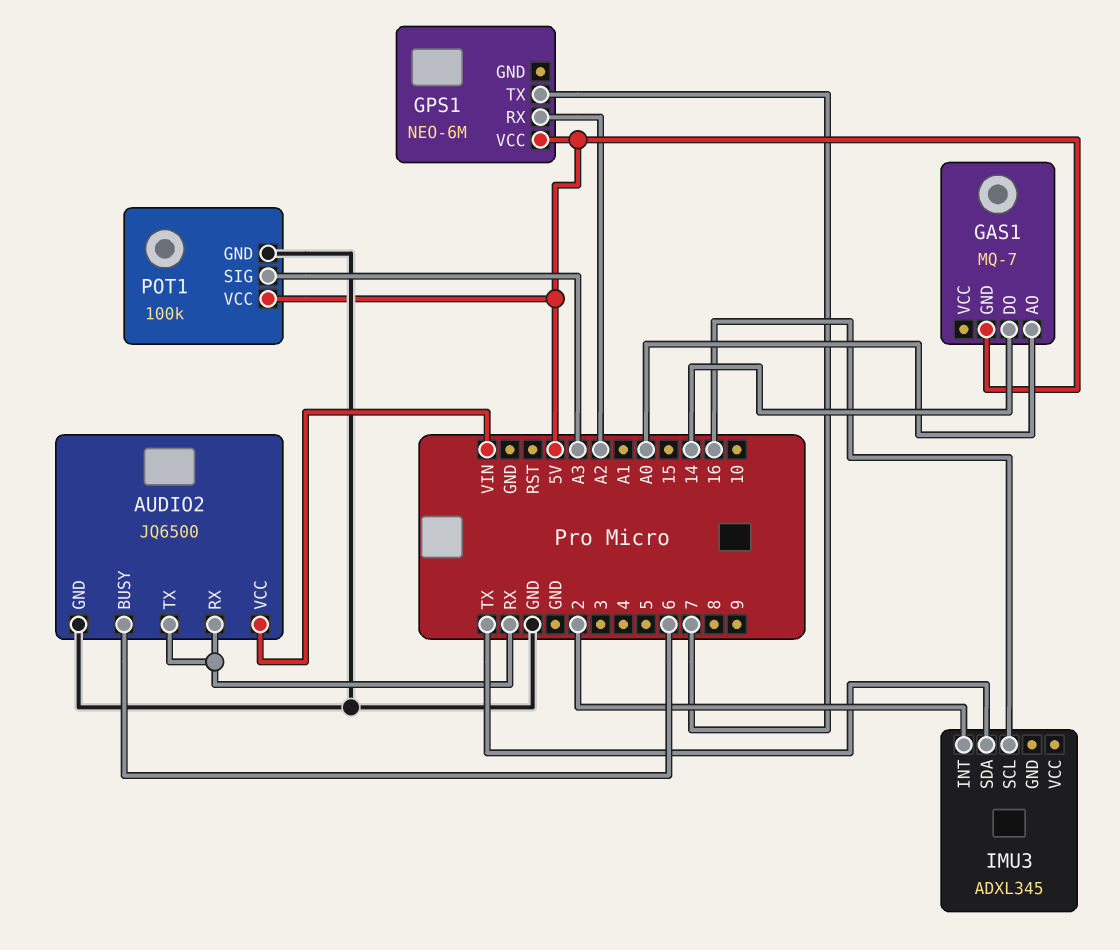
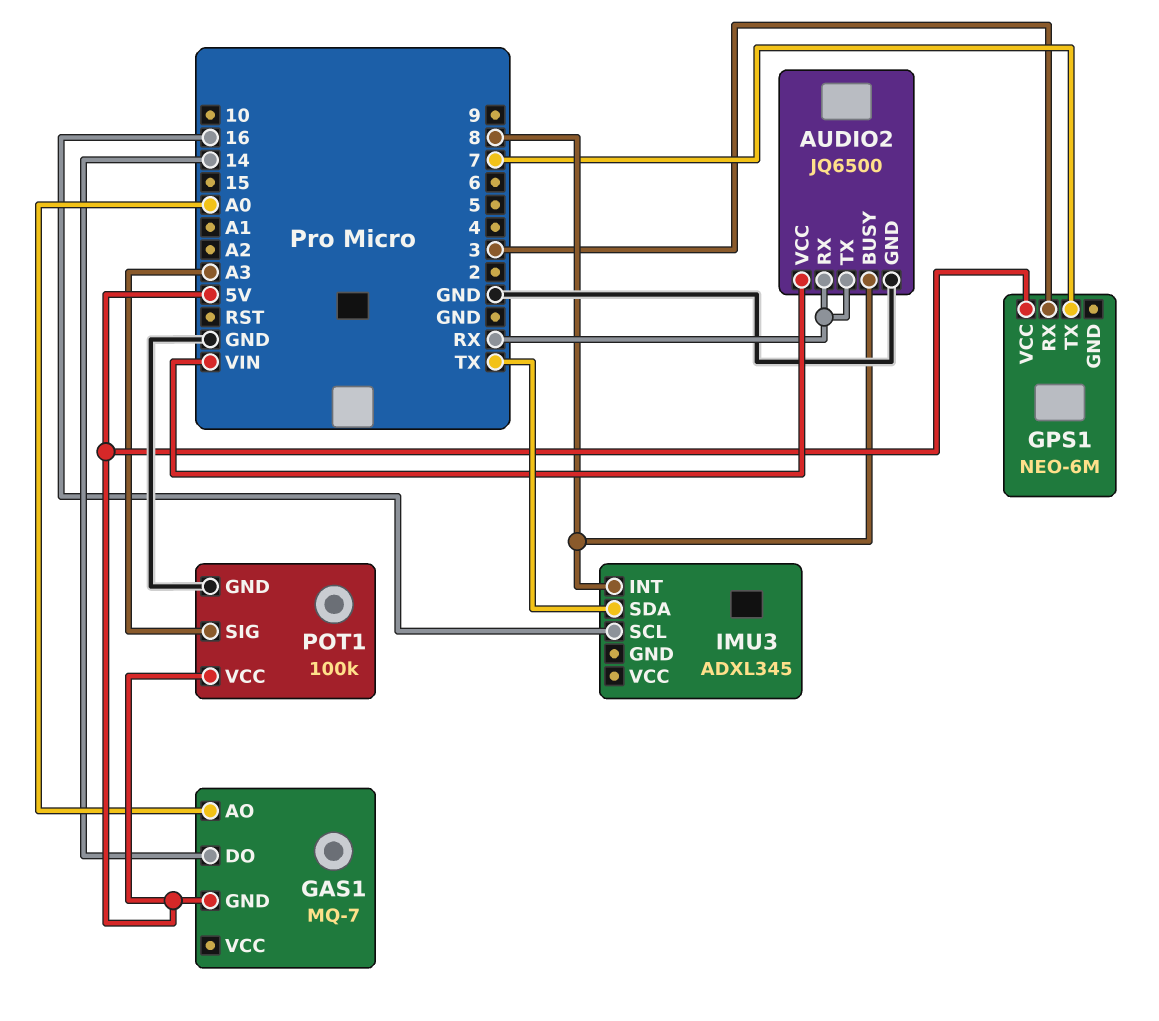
AUDIO2 pin BUSY: 6 -> 8
GPS1 pin RX: A2 -> 3
IMU3 pin INT: 2 -> 8

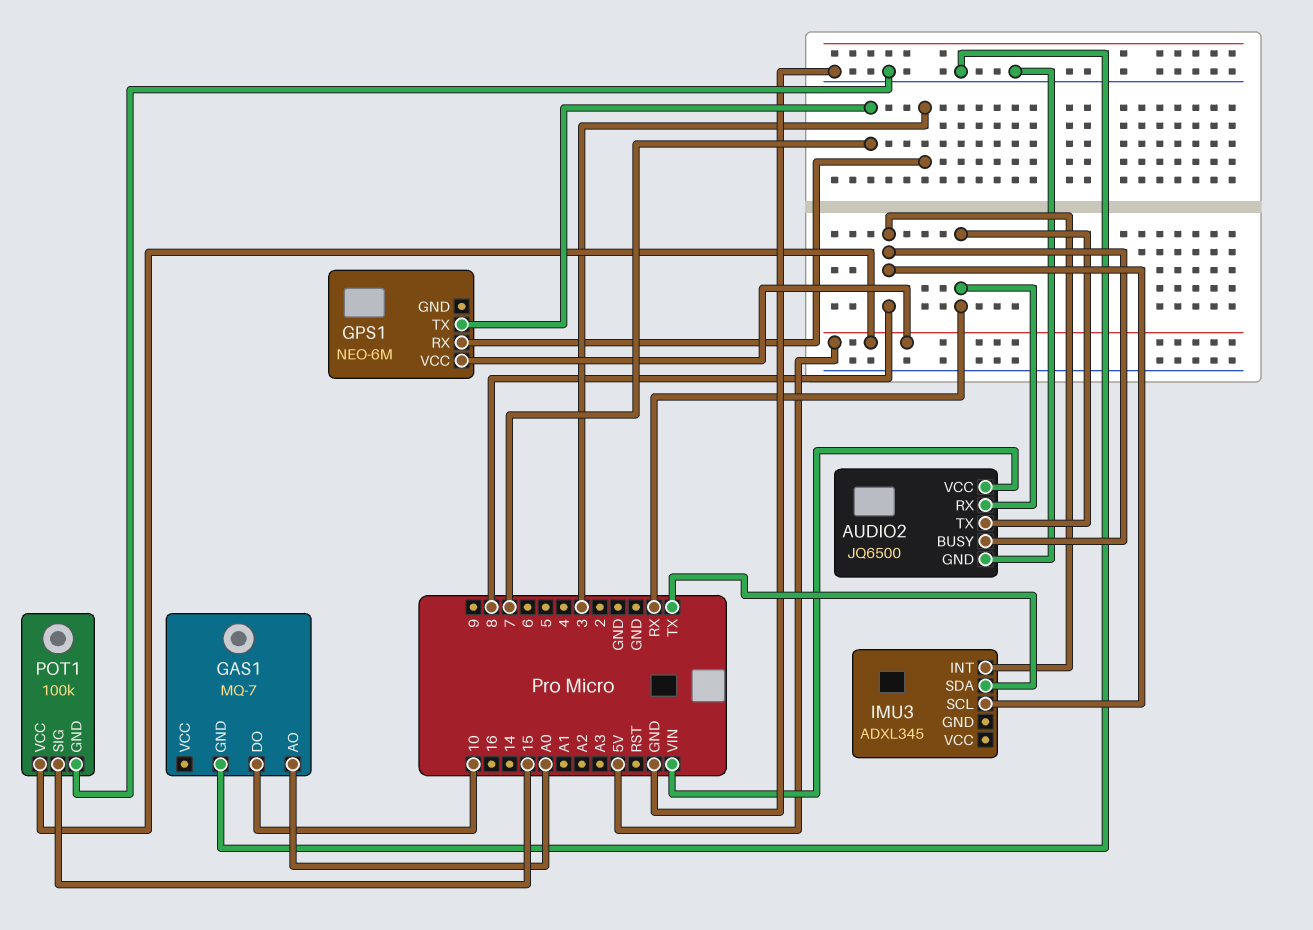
GAS1 pin DO: 14 -> 10
GAS1 pin GND: 5V -> GND
IMU3 pin SCL: 16 -> 8
POT1 pin SIG: A3 -> 15

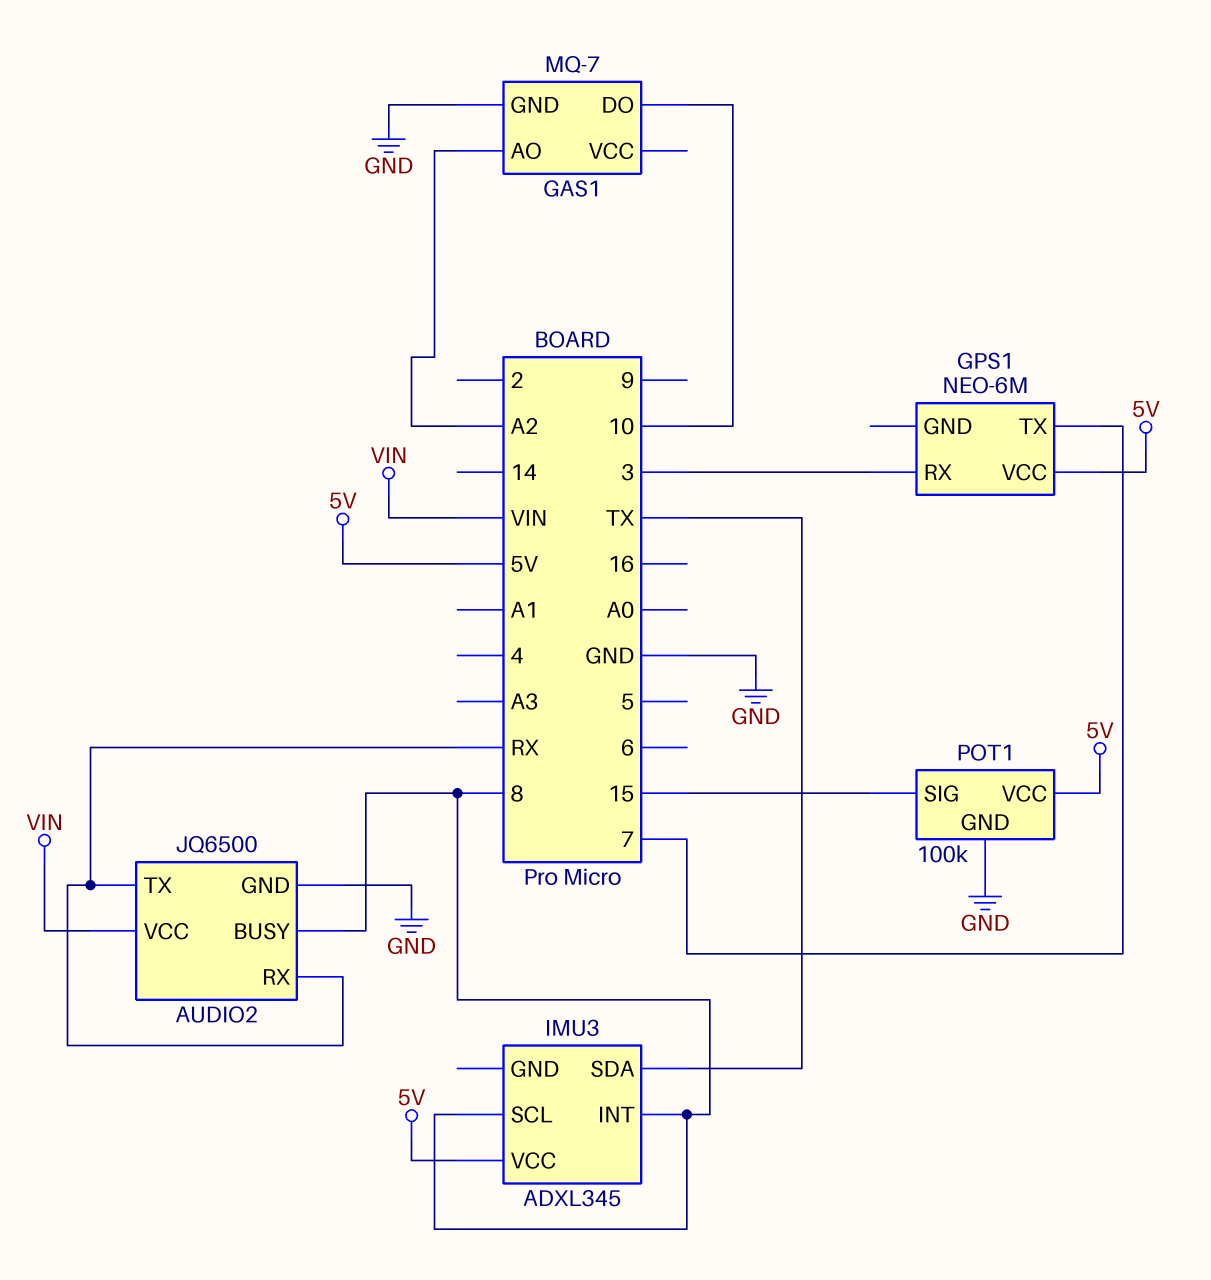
GAS1 pin AO: A0 -> A2
IMU3 pin VCC: none -> 5V

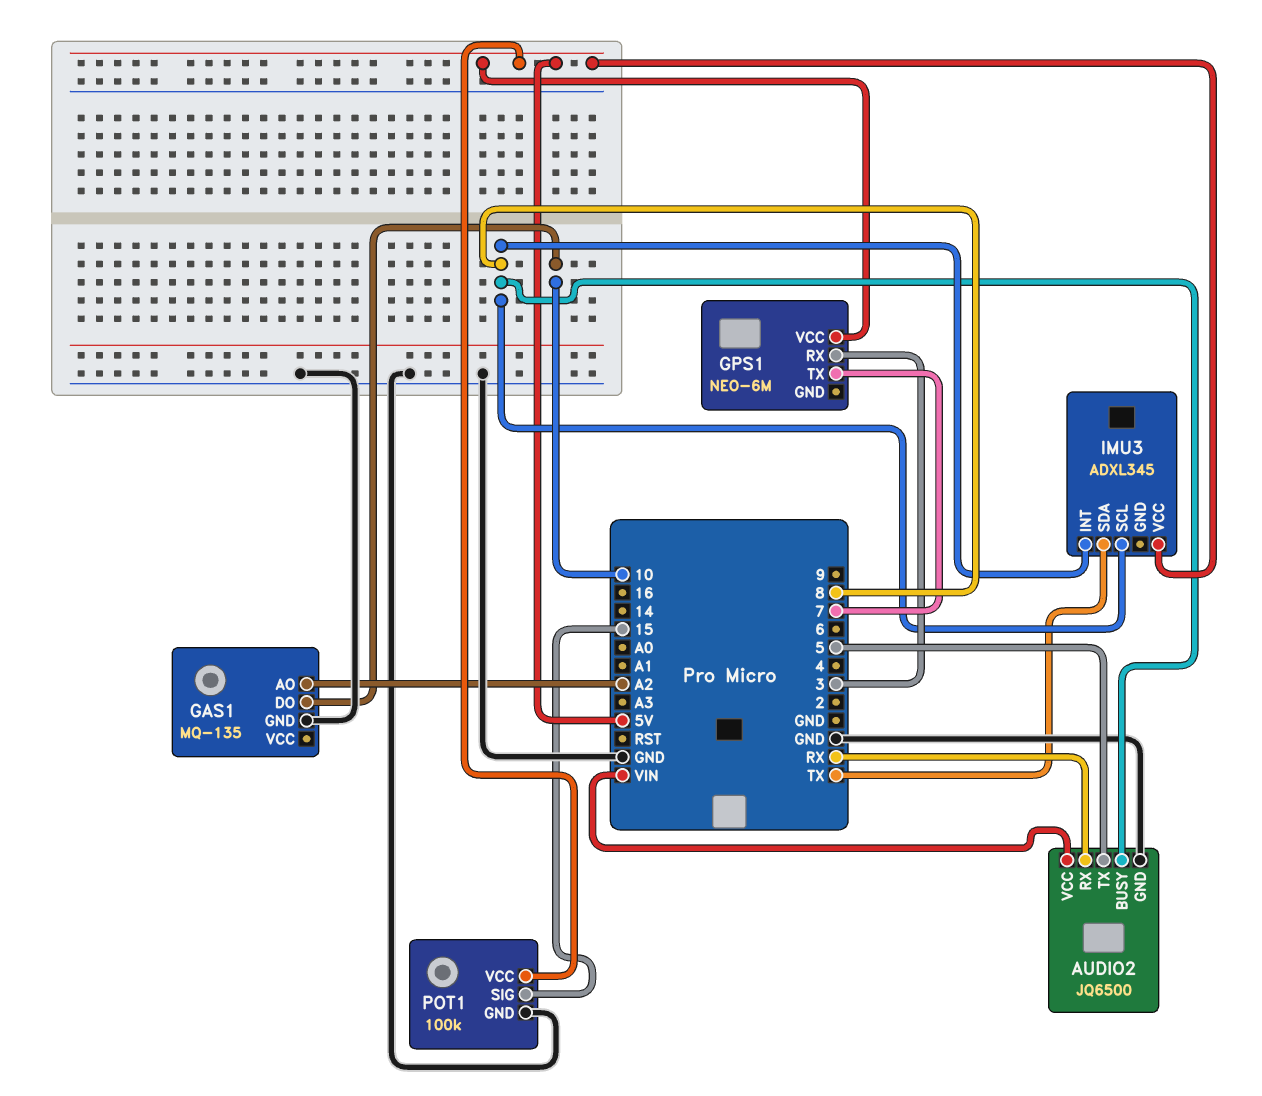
AUDIO2 pin TX: RX -> 5
GAS1: MQ-7 -> MQ-135

